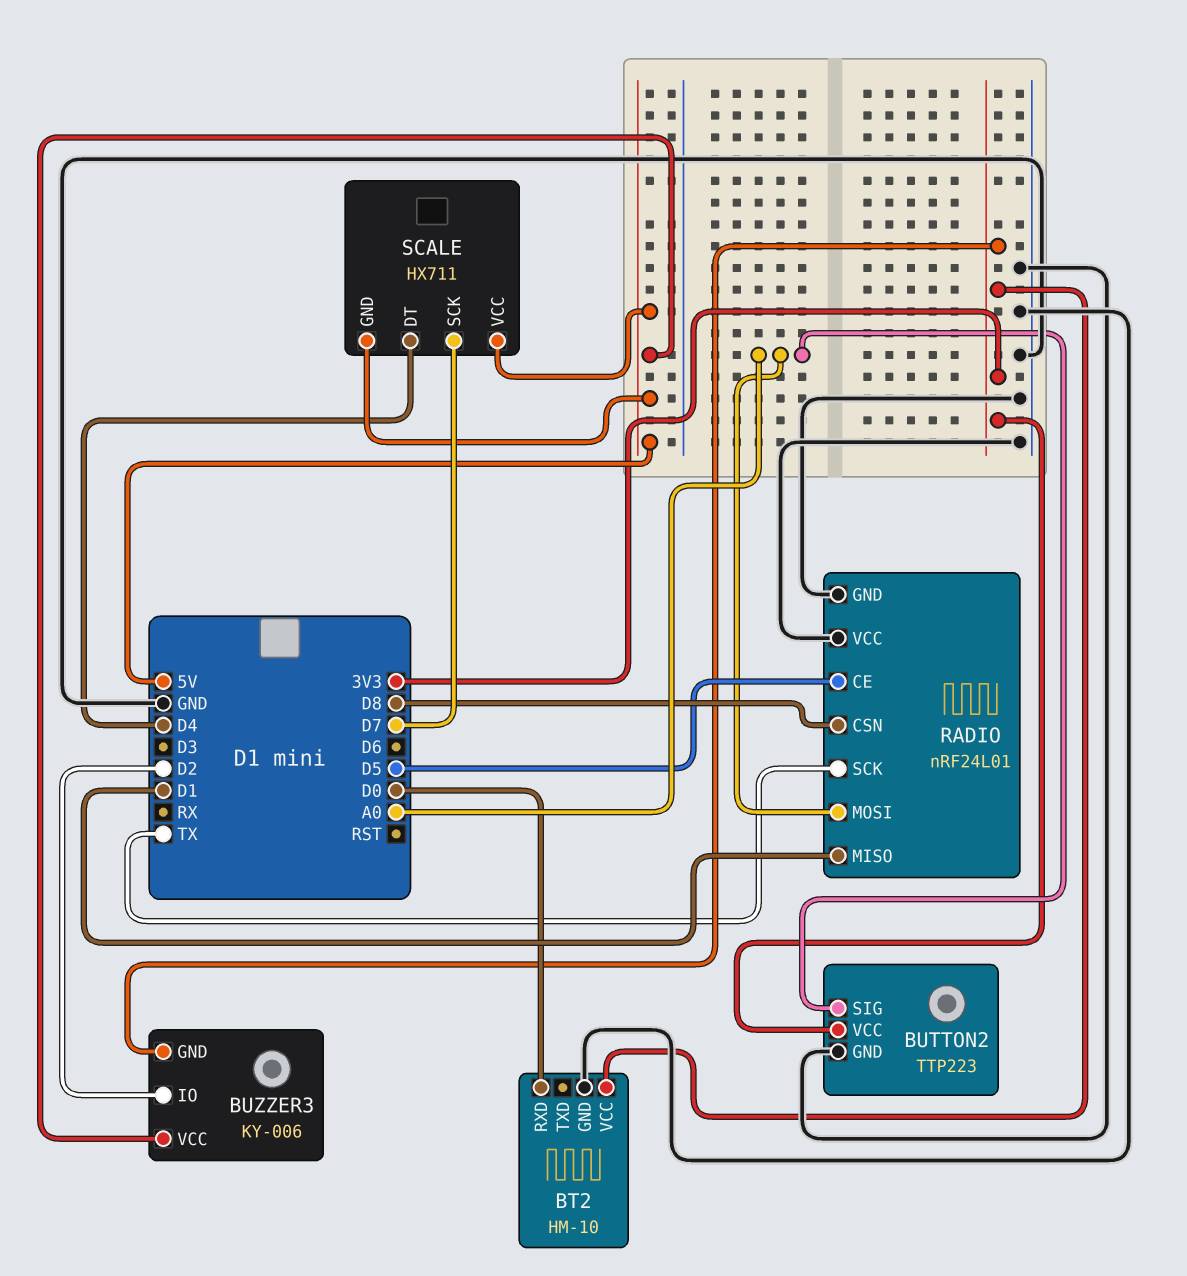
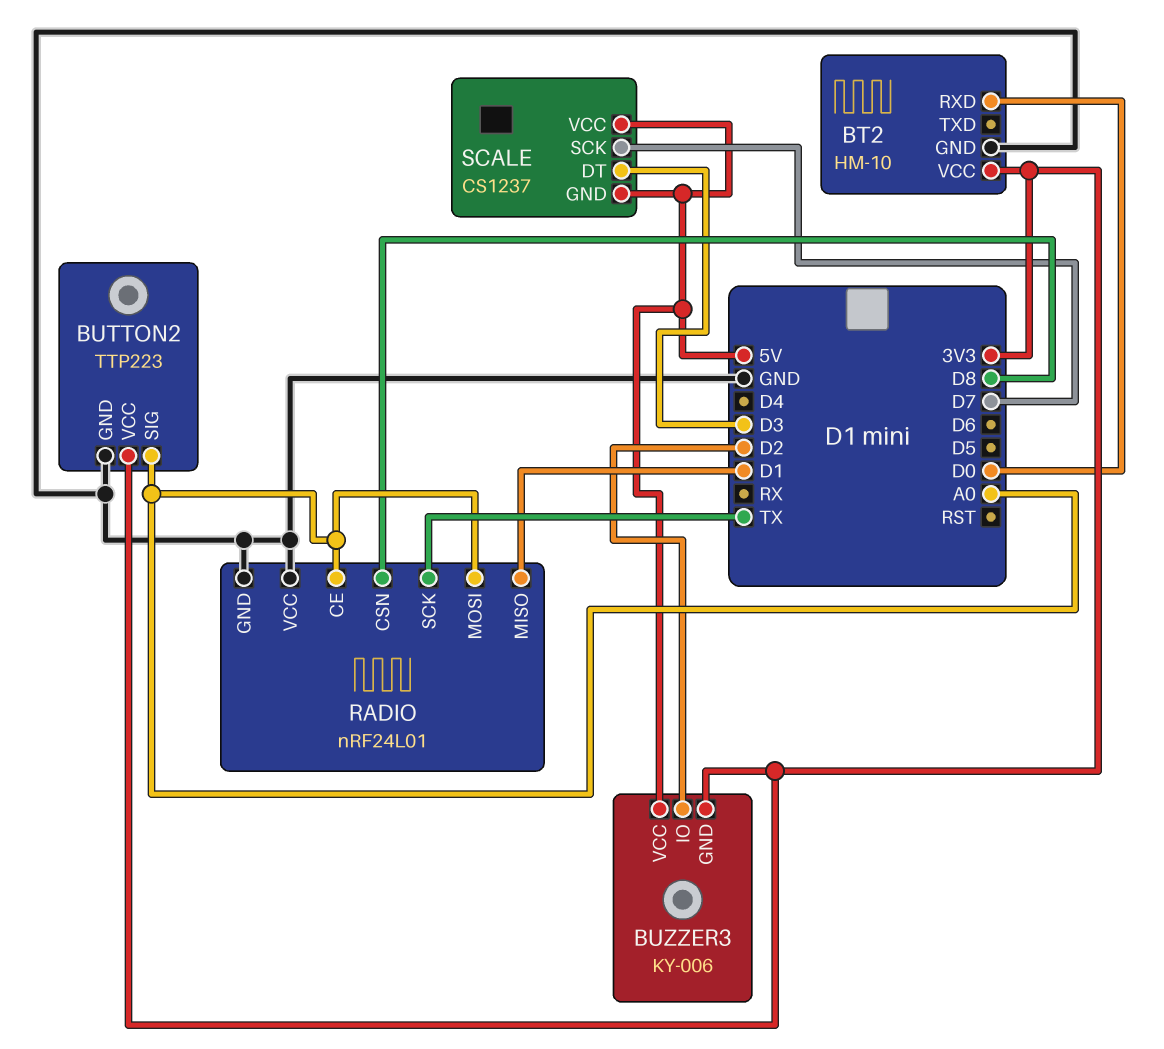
RADIO pin CE: D5 -> A0
SCALE: HX711 -> CS1237
SCALE pin DT: D4 -> D3

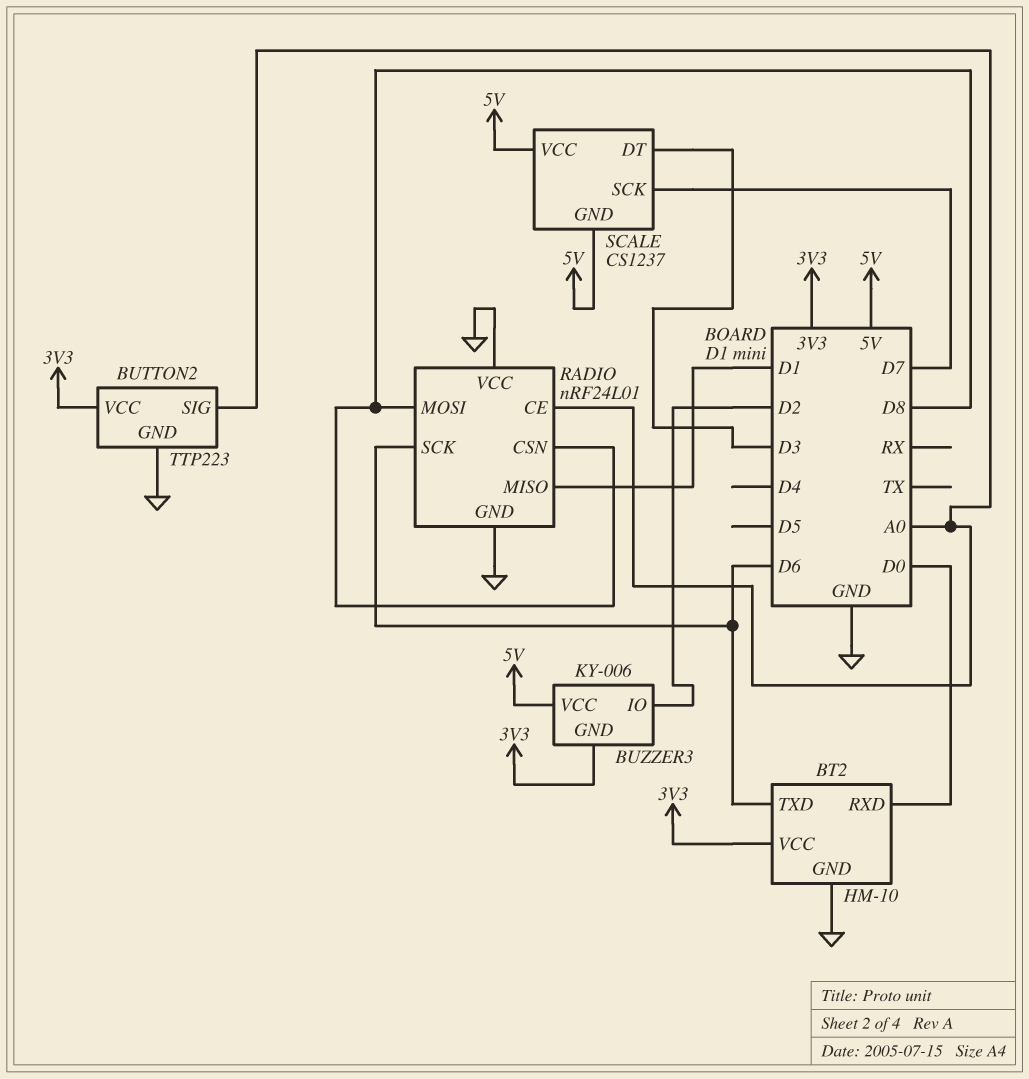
BT2 pin TXD: none -> D6
RADIO pin MOSI: A0 -> D8
RADIO pin SCK: TX -> D6

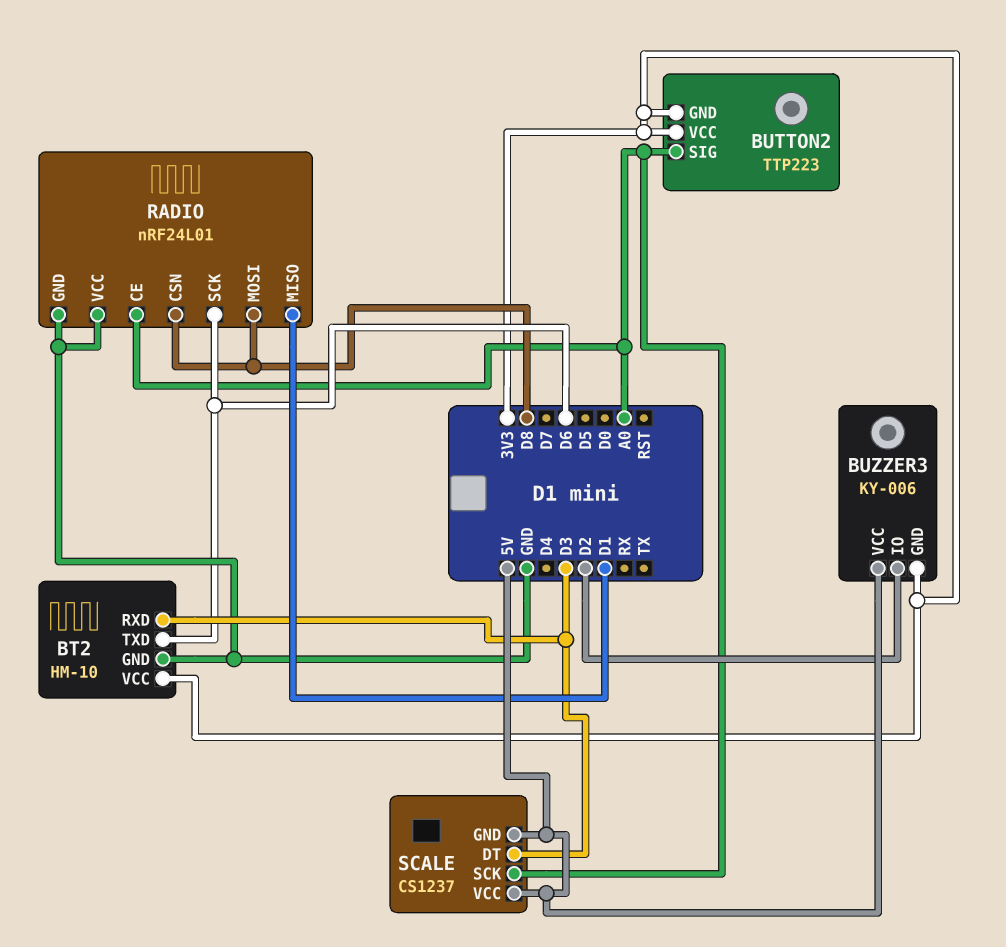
BT2 pin RXD: D0 -> D3
BUTTON2 pin GND: GND -> 3V3
SCALE pin SCK: D7 -> A0

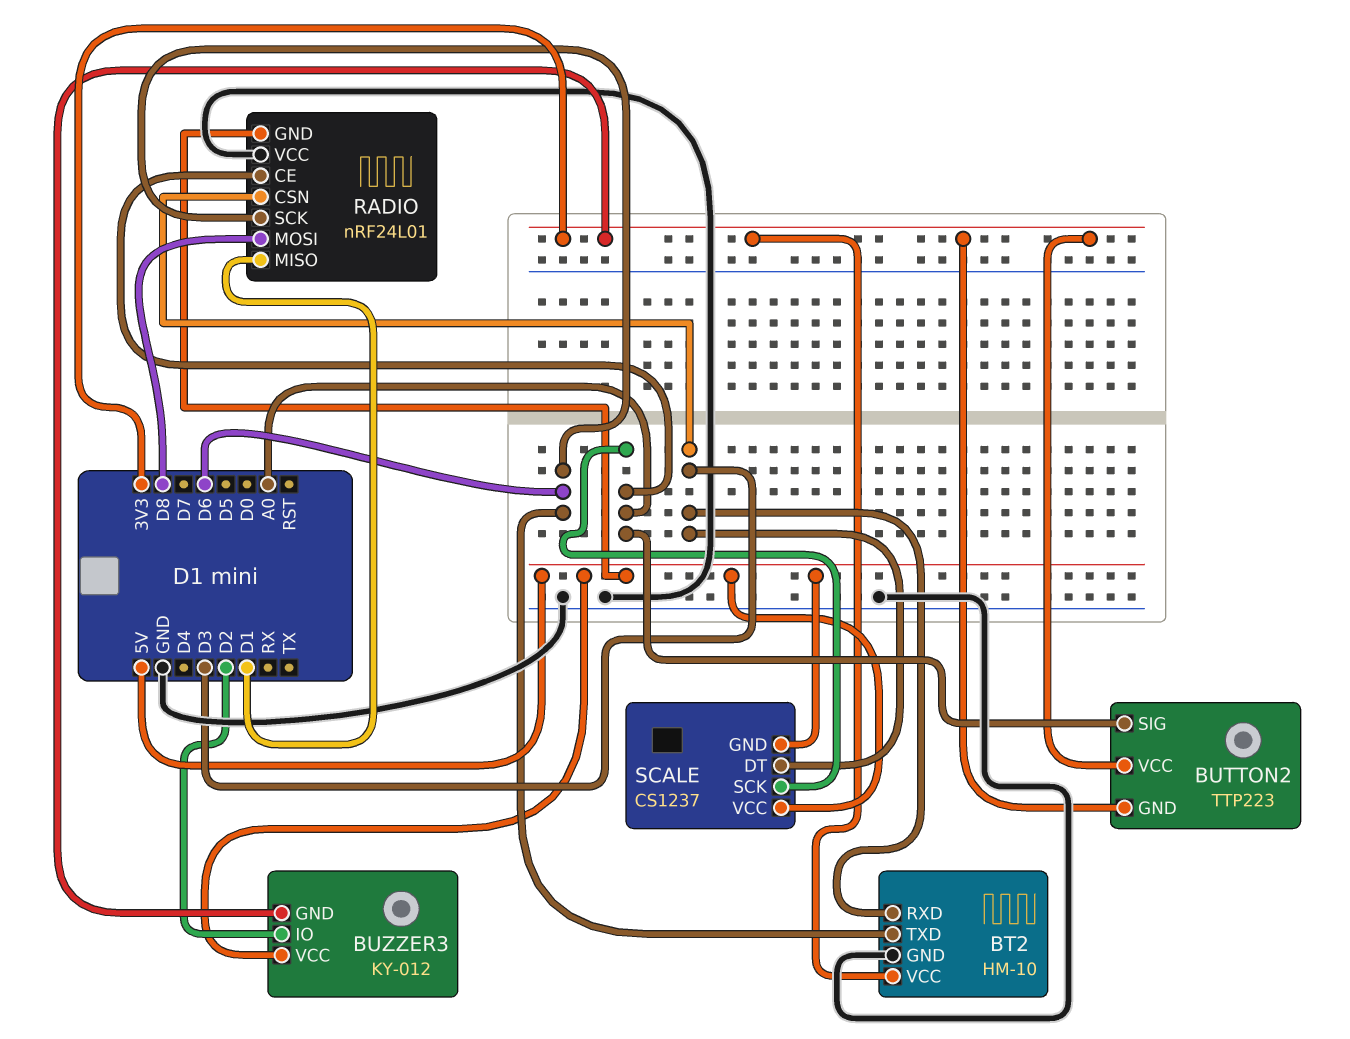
BUZZER3: KY-006 -> KY-012
RADIO pin CSN: D8 -> D3
RADIO pin GND: GND -> 5V

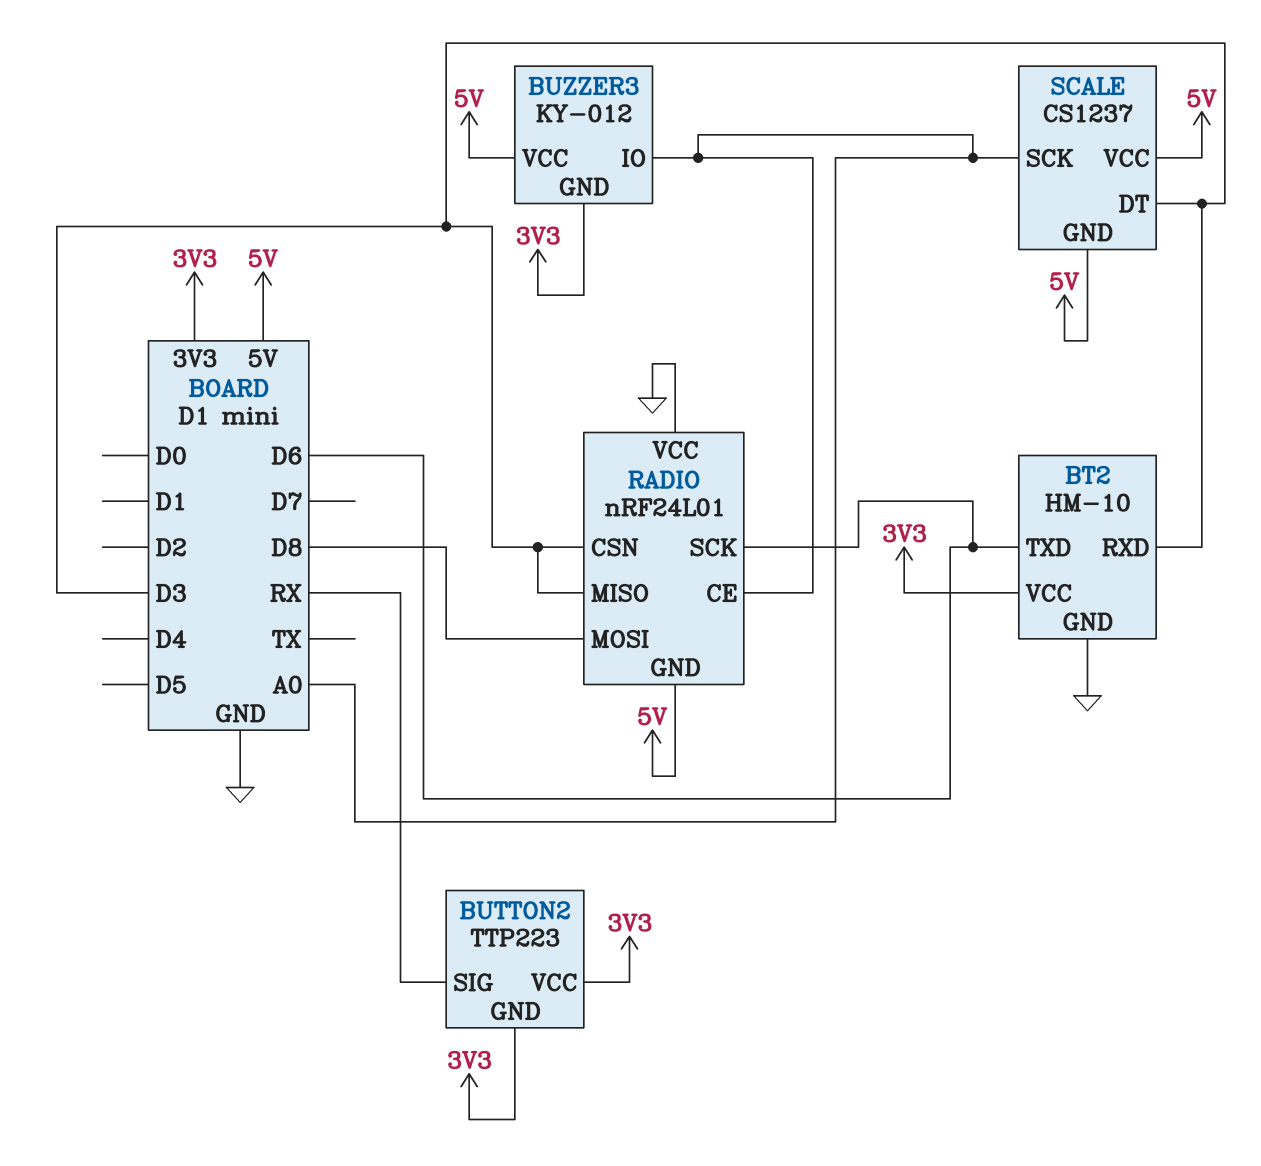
BUTTON2 pin SIG: A0 -> RX
BUZZER3 pin IO: D2 -> A0
RADIO pin MISO: D1 -> D3

